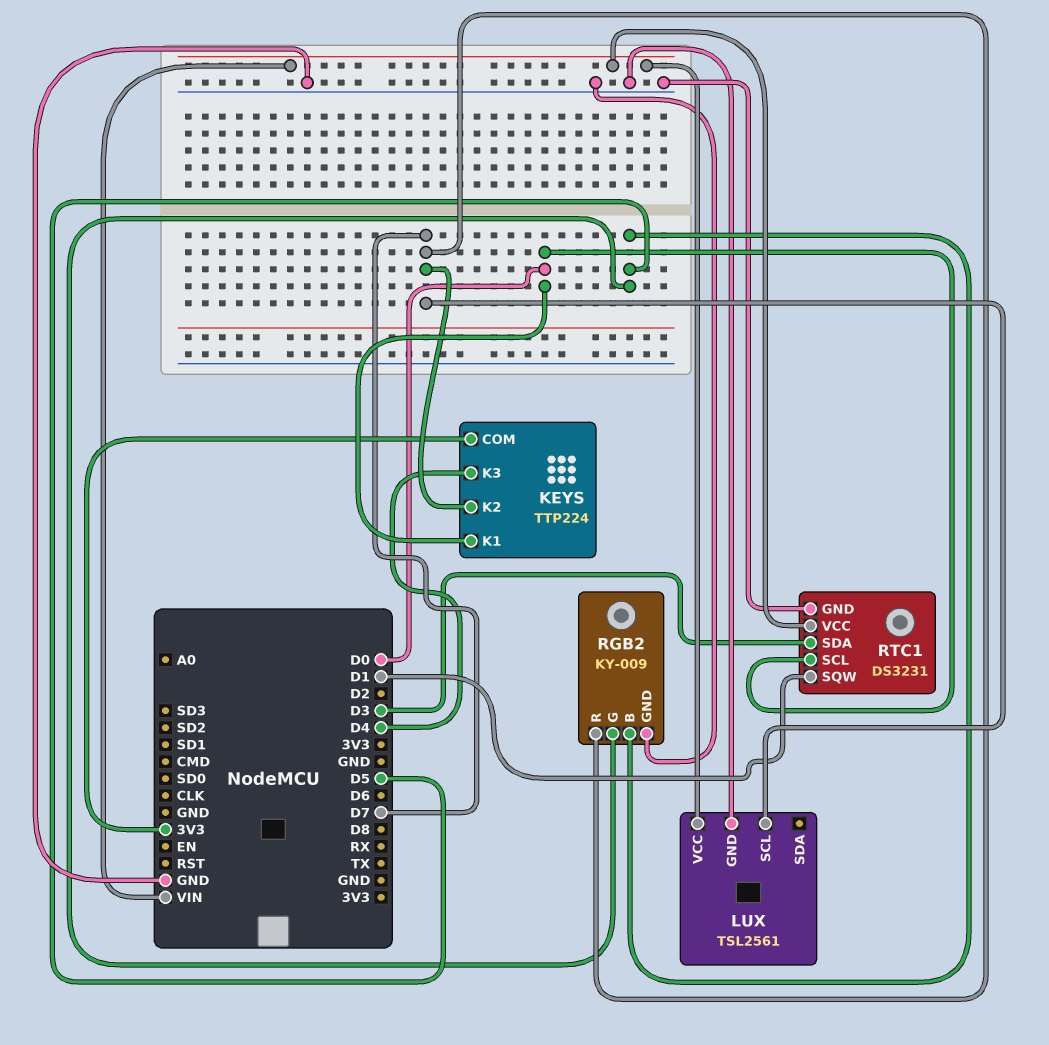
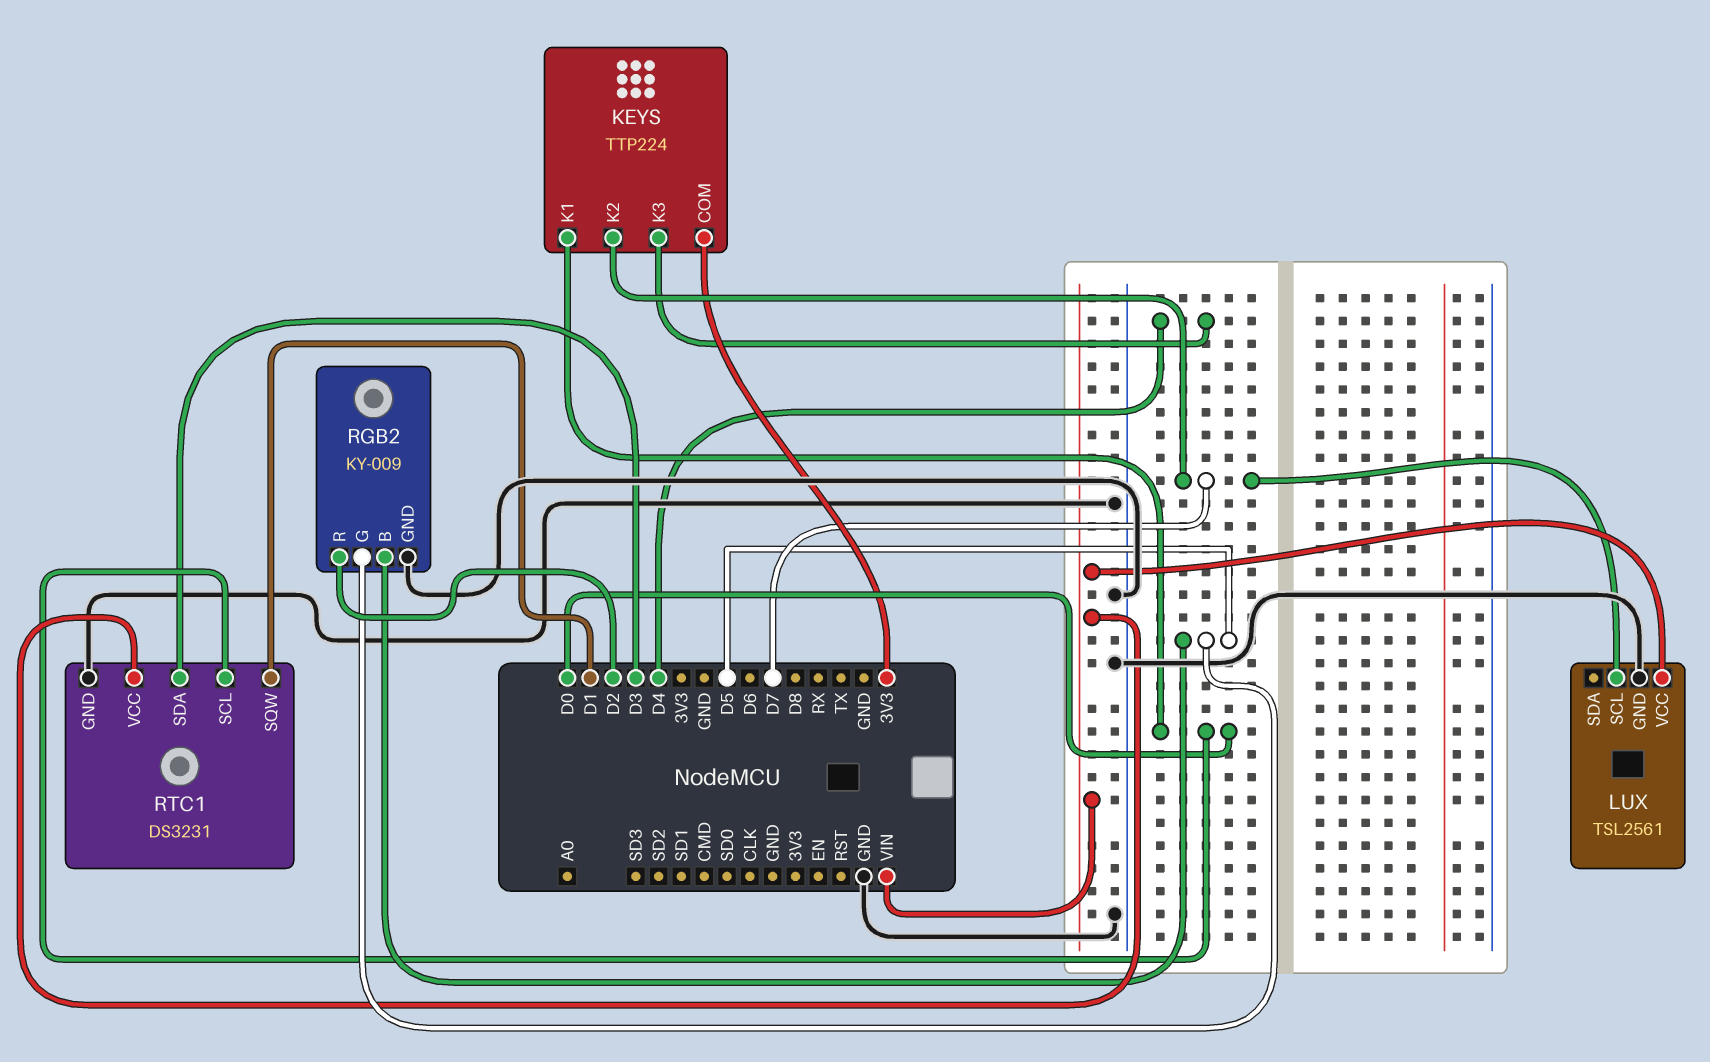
RGB2 pin R: D7 -> D2

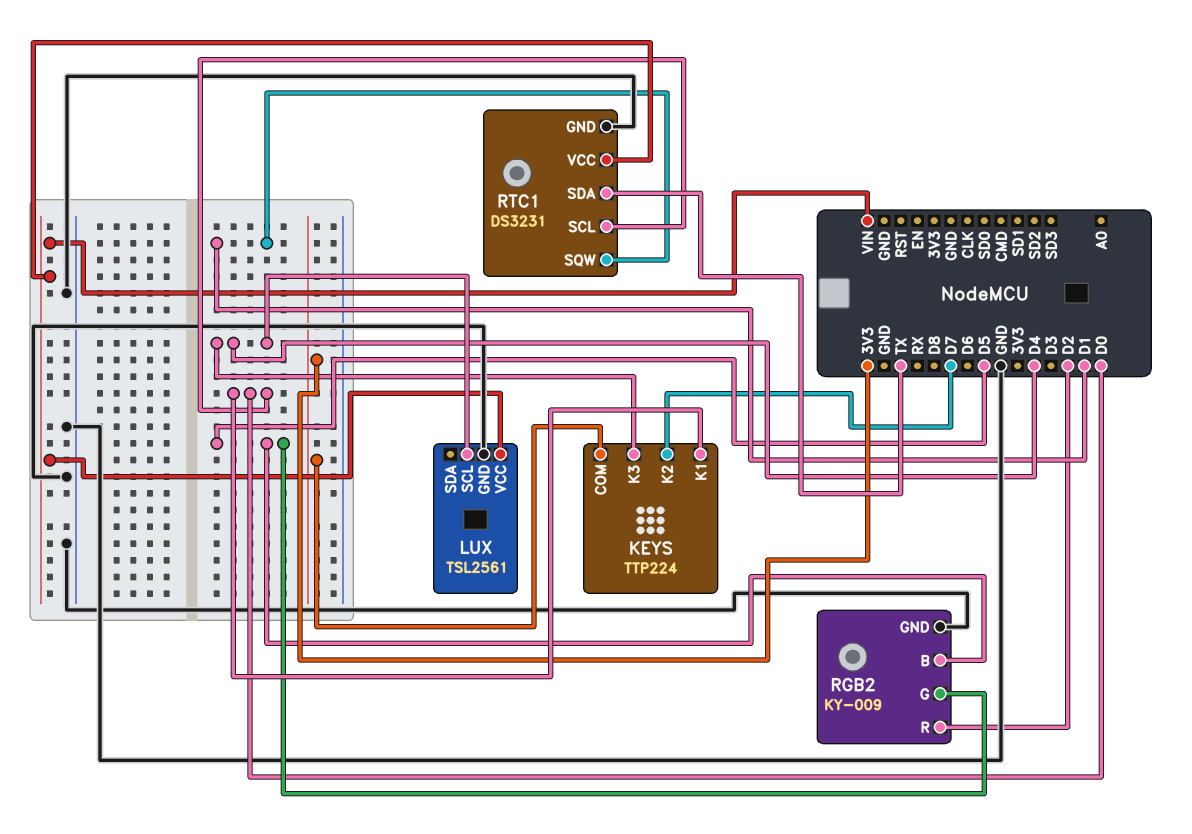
LUX pin SCL: D7 -> D4
RTC1 pin SDA: D3 -> TX

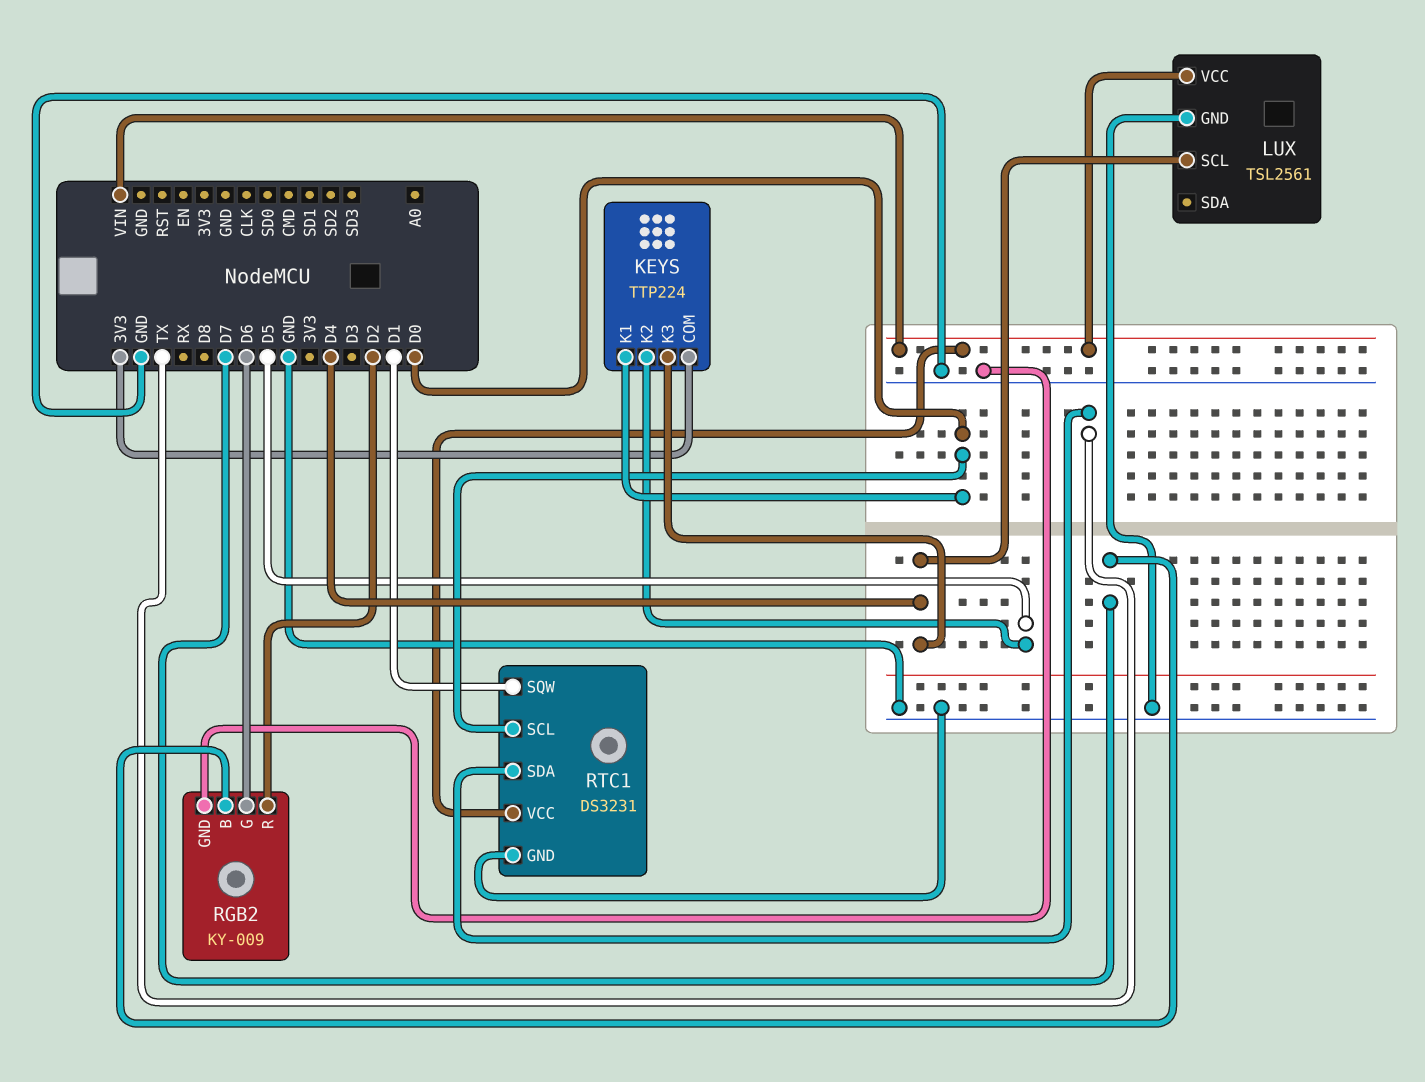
KEYS pin K2: D7 -> D5
RGB2 pin B: D5 -> D7
RGB2 pin G: D5 -> D6

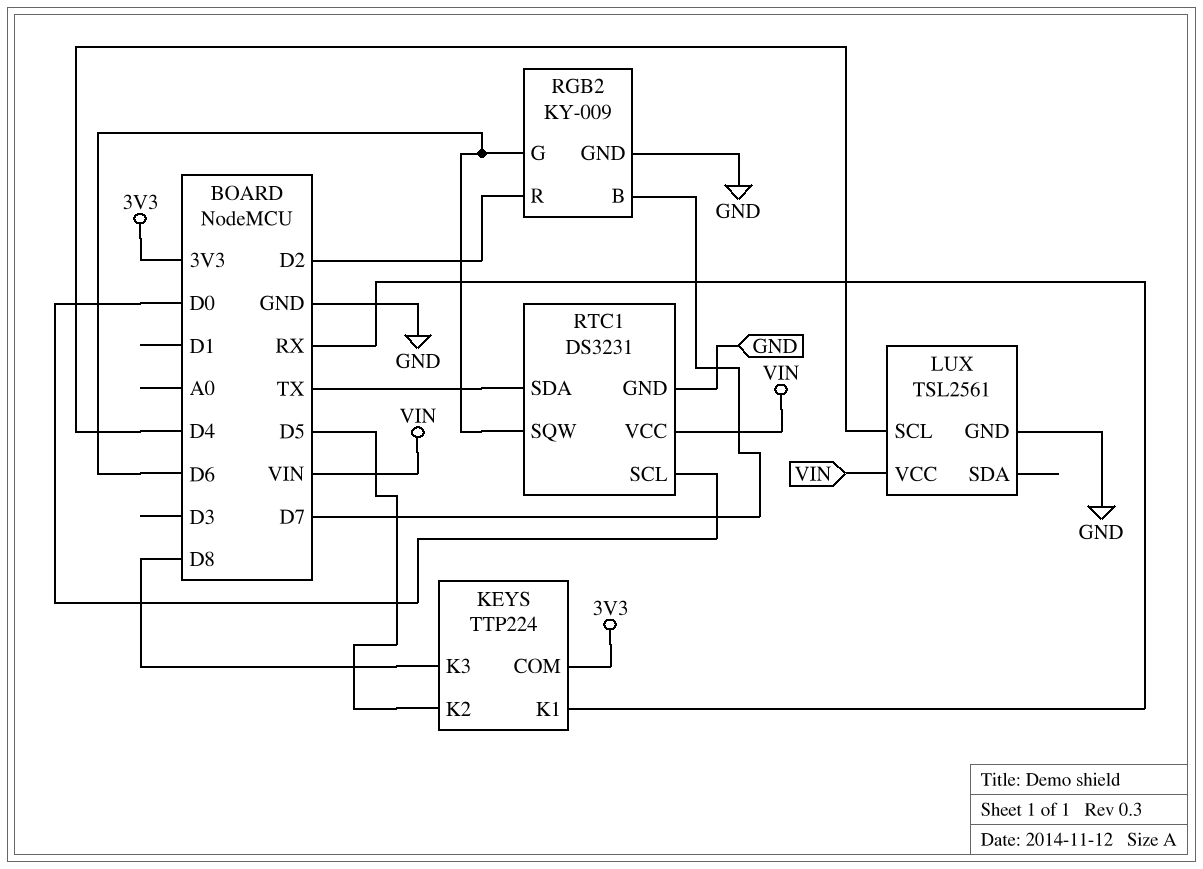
KEYS pin K1: D0 -> RX
KEYS pin K3: D4 -> D8
RTC1 pin SQW: D1 -> D6

